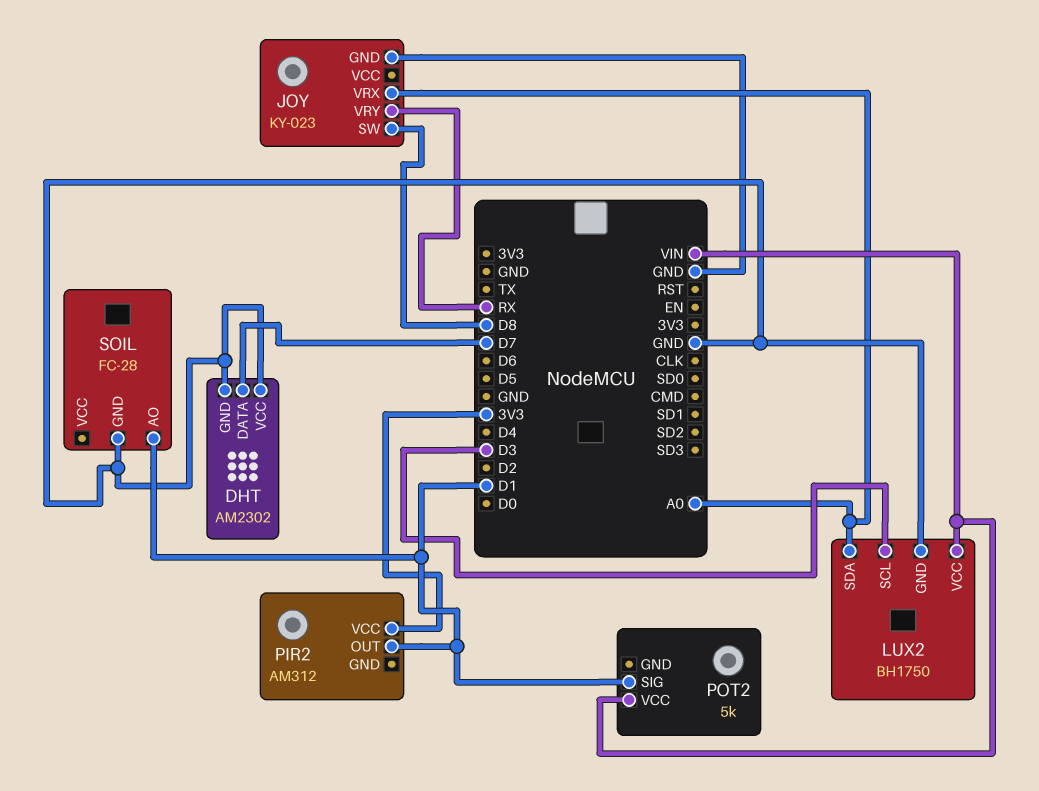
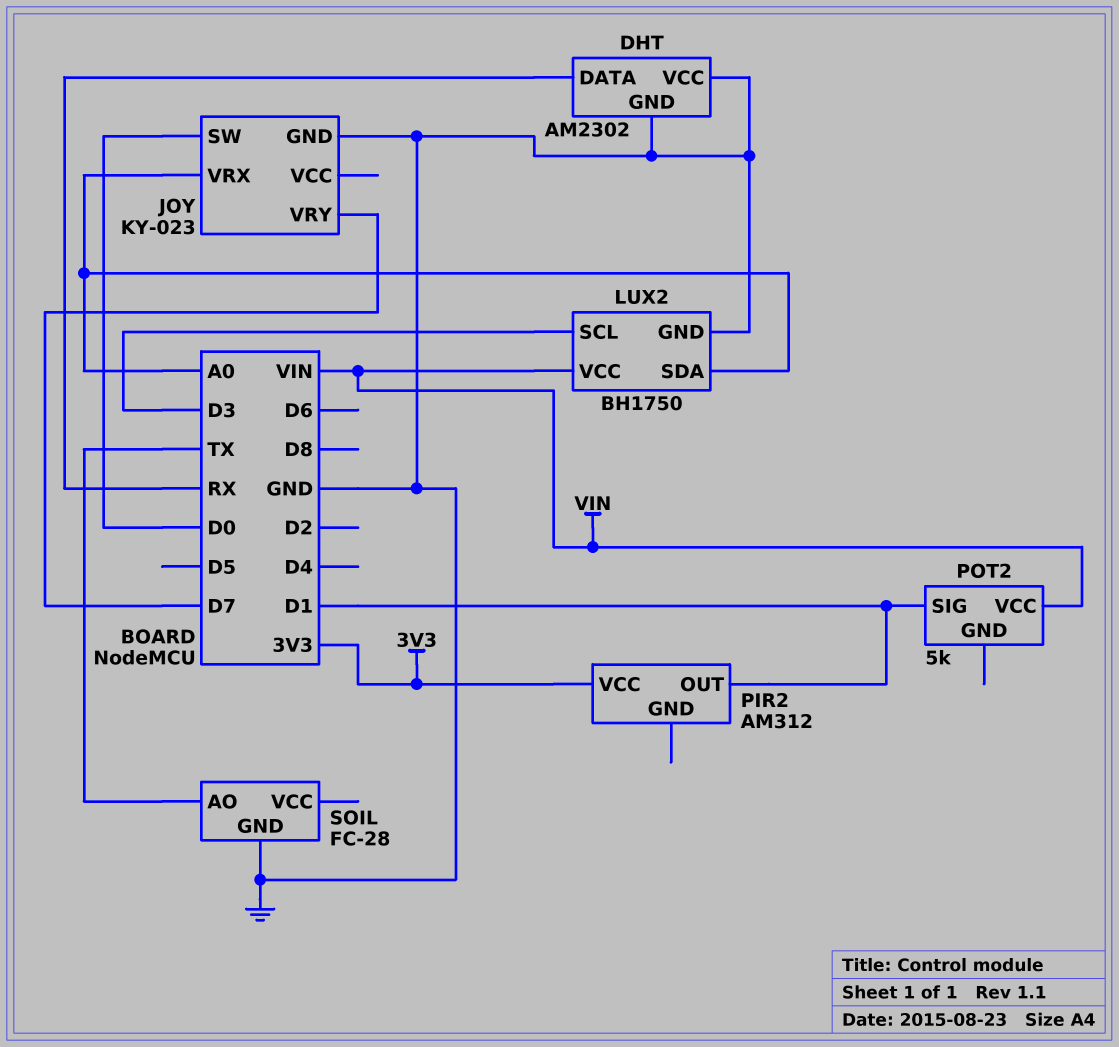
DHT pin DATA: D7 -> RX
JOY pin SW: D8 -> D0
JOY pin VRY: RX -> D7
SOIL pin AO: D1 -> TX

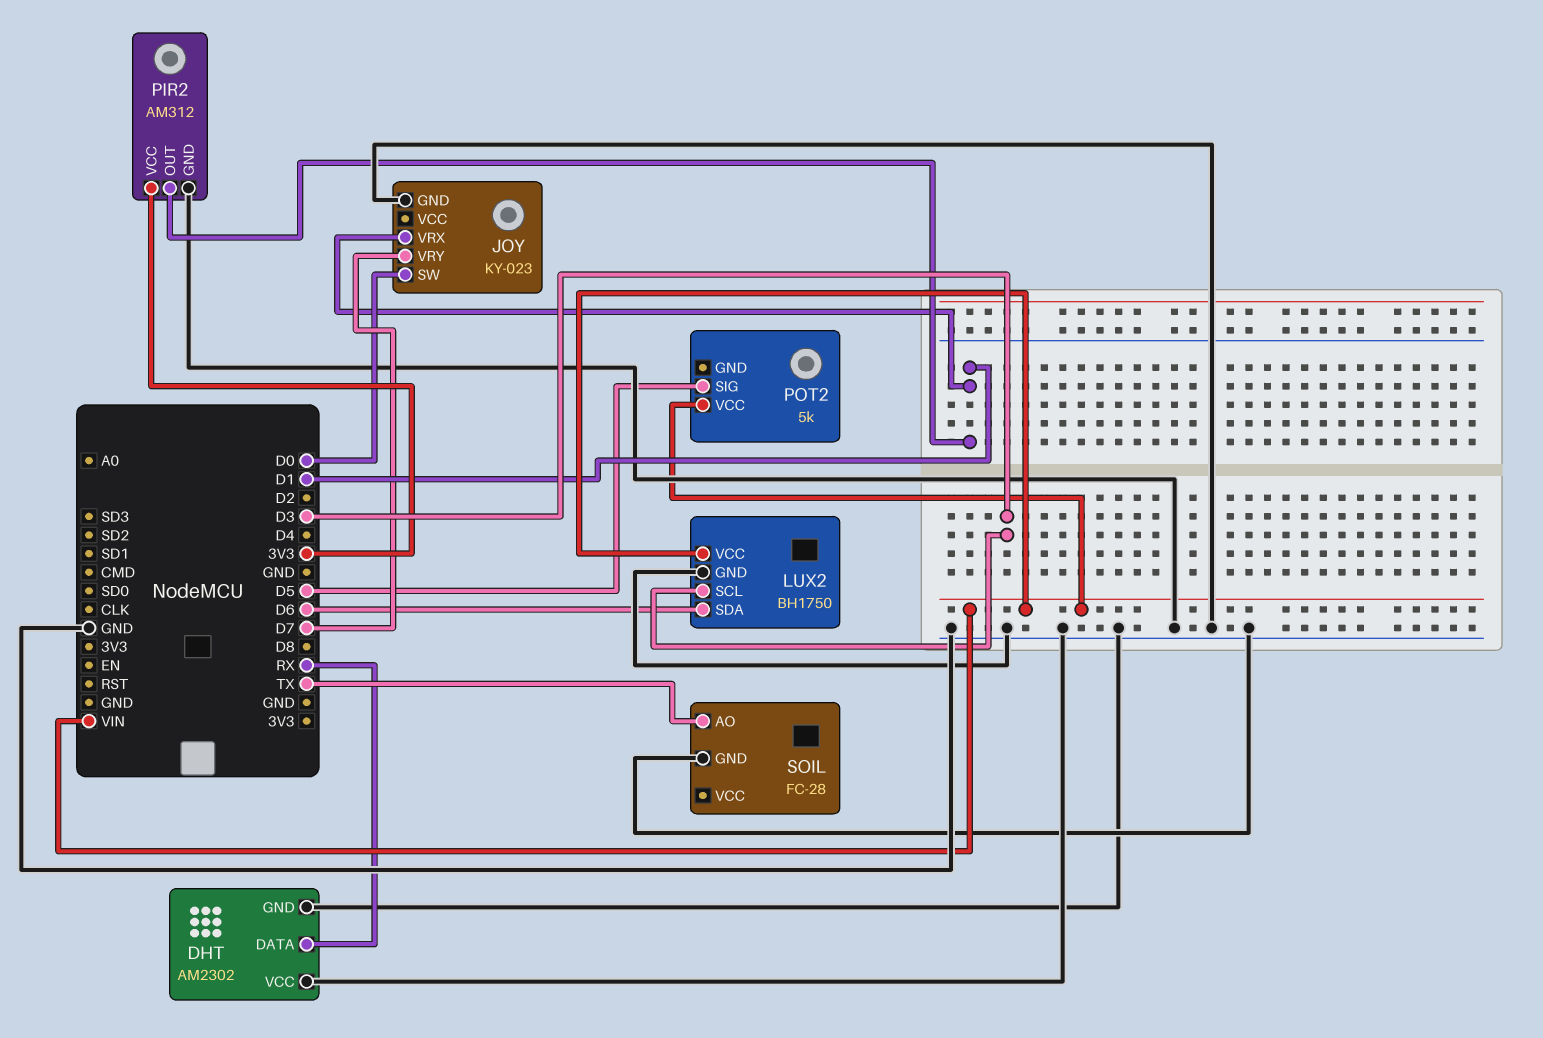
JOY pin VRX: A0 -> D1
LUX2 pin SDA: A0 -> D6
PIR2 pin GND: none -> GND
POT2 pin SIG: D1 -> D5

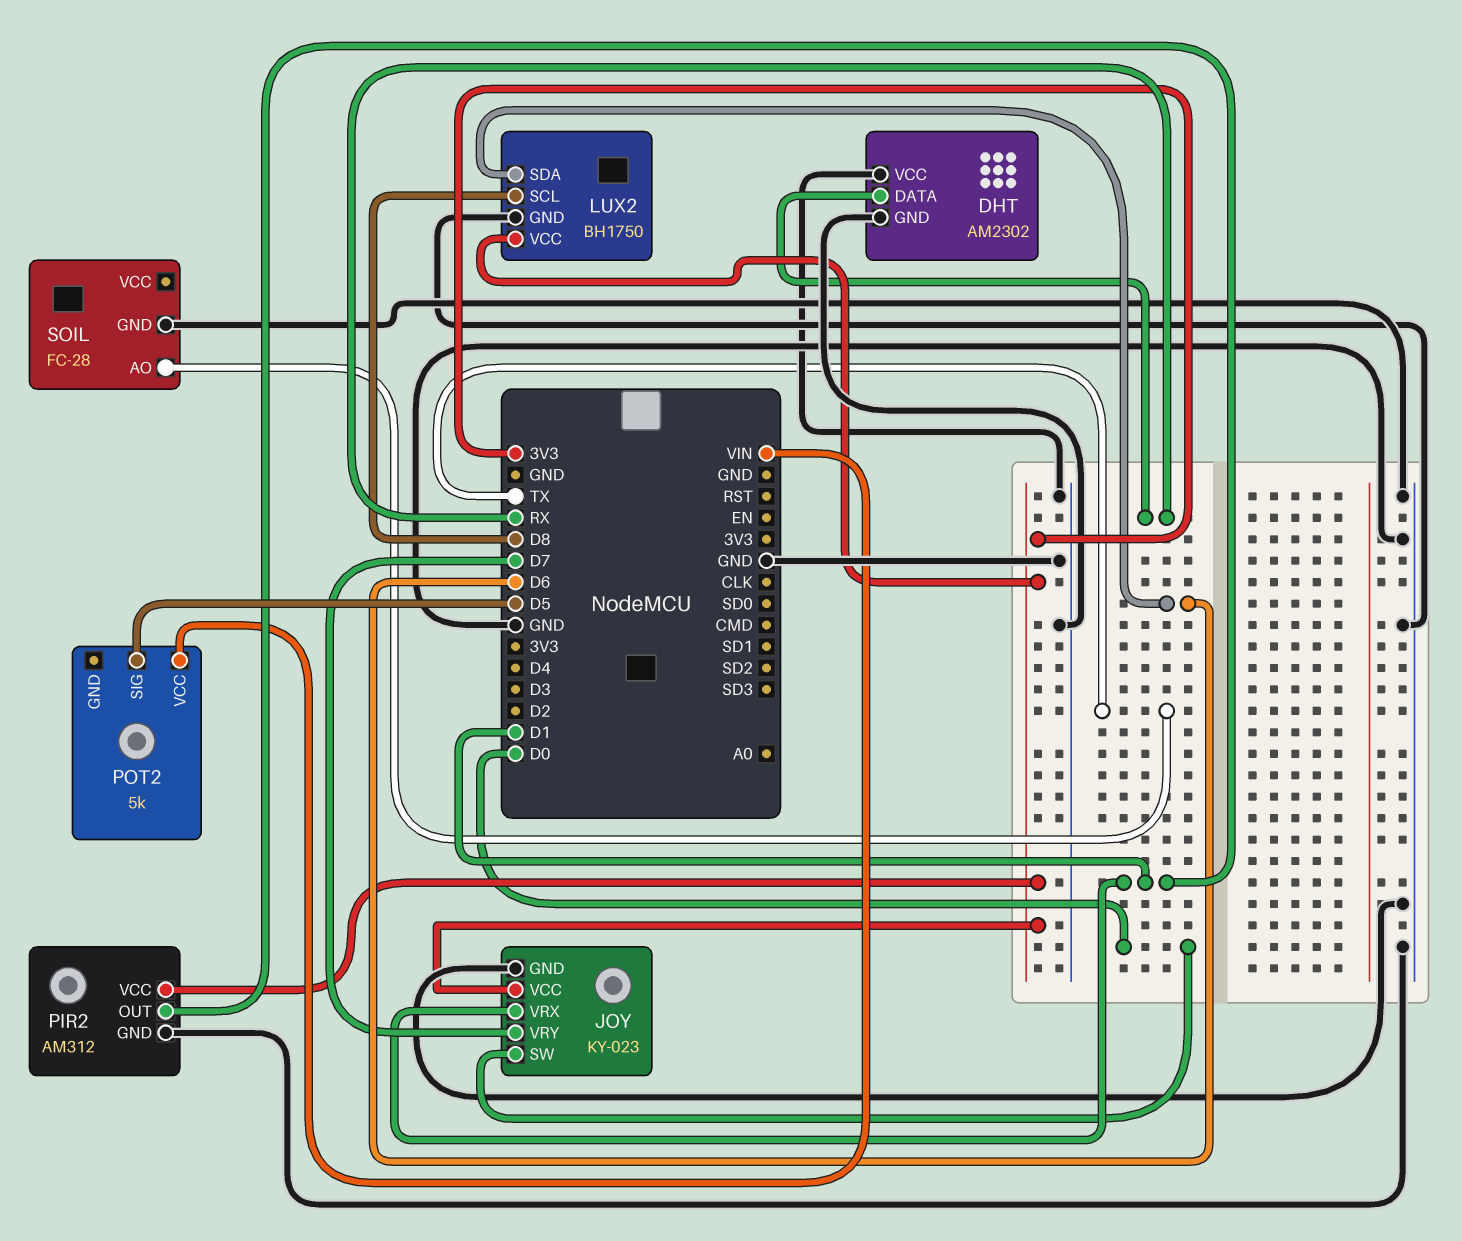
JOY pin VCC: none -> 3V3
LUX2 pin SCL: D3 -> D8
LUX2 pin VCC: VIN -> 3V3

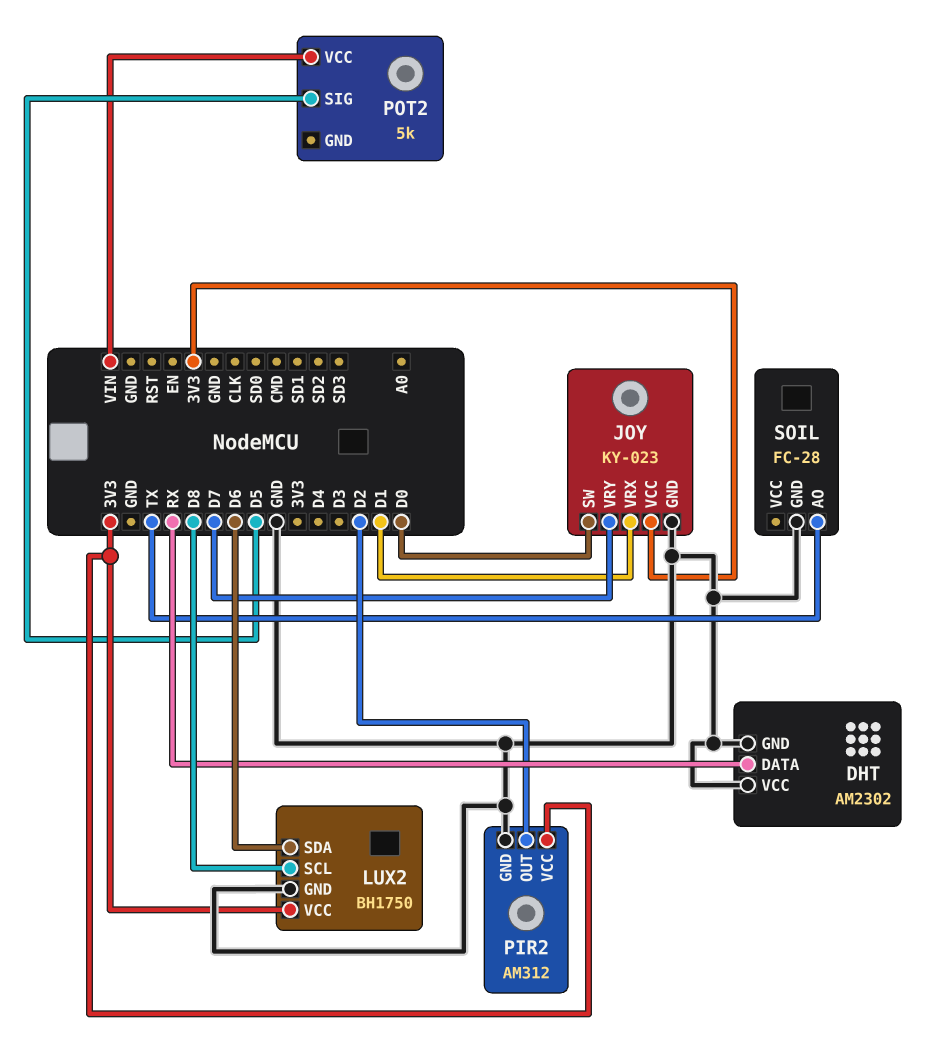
PIR2 pin OUT: D1 -> D2

